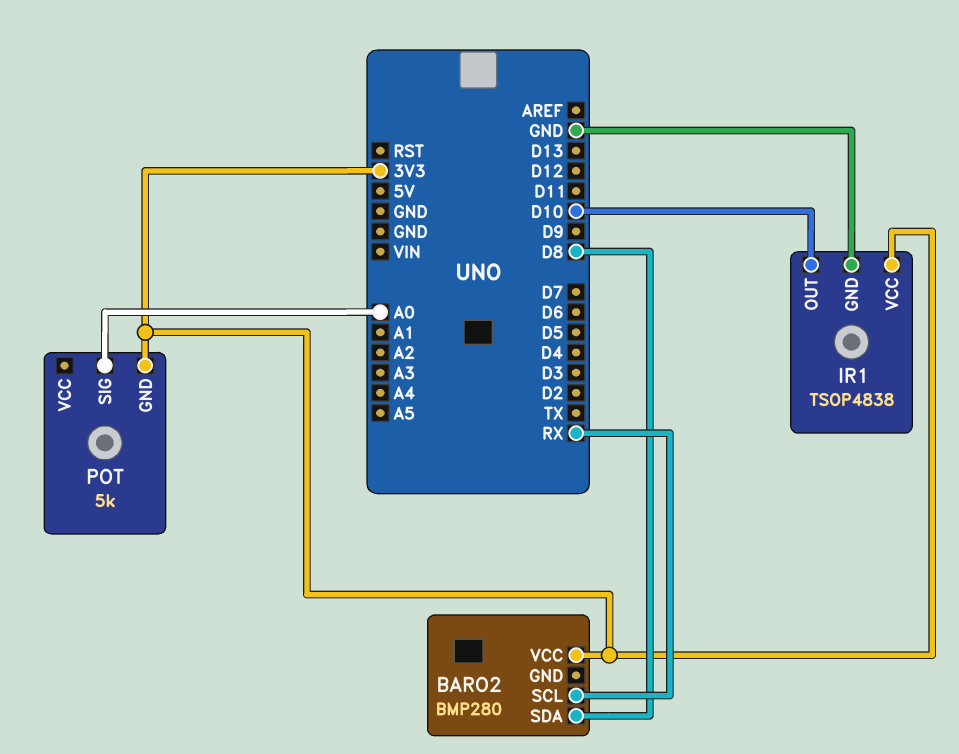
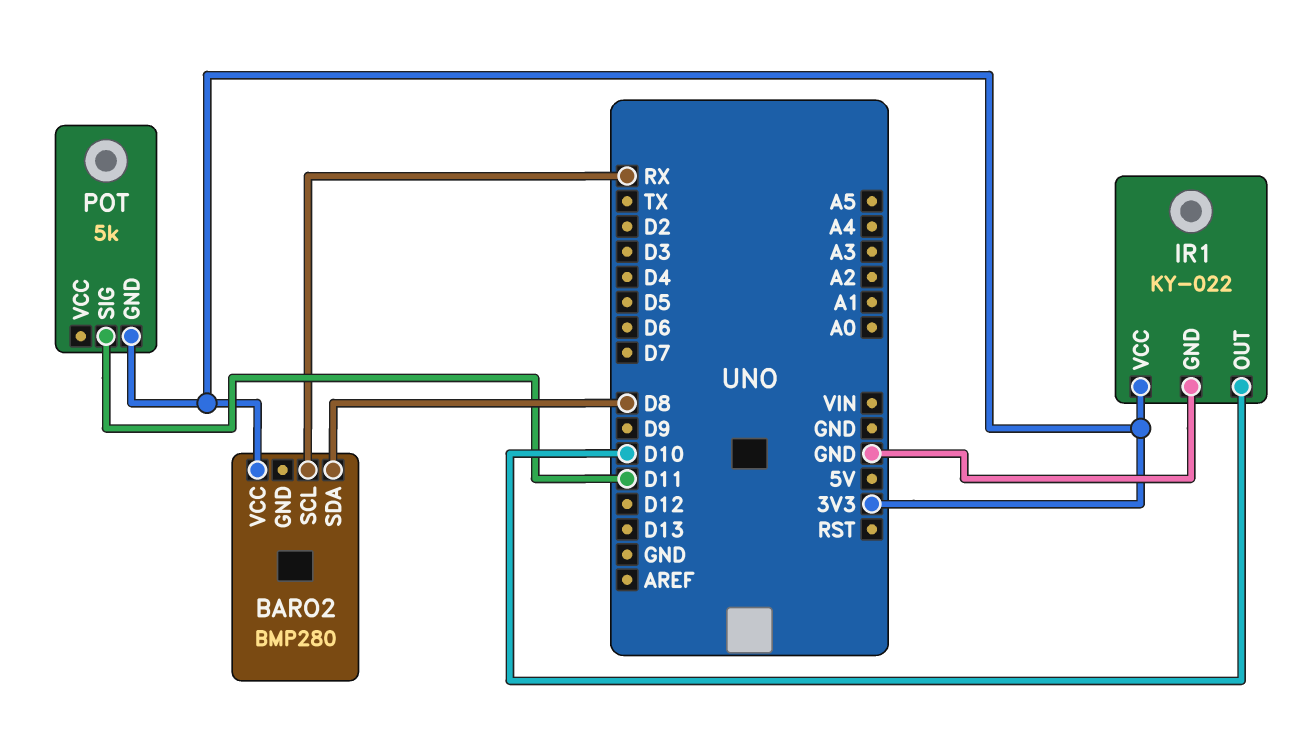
IR1: TSOP4838 -> KY-022
POT pin SIG: A0 -> D11

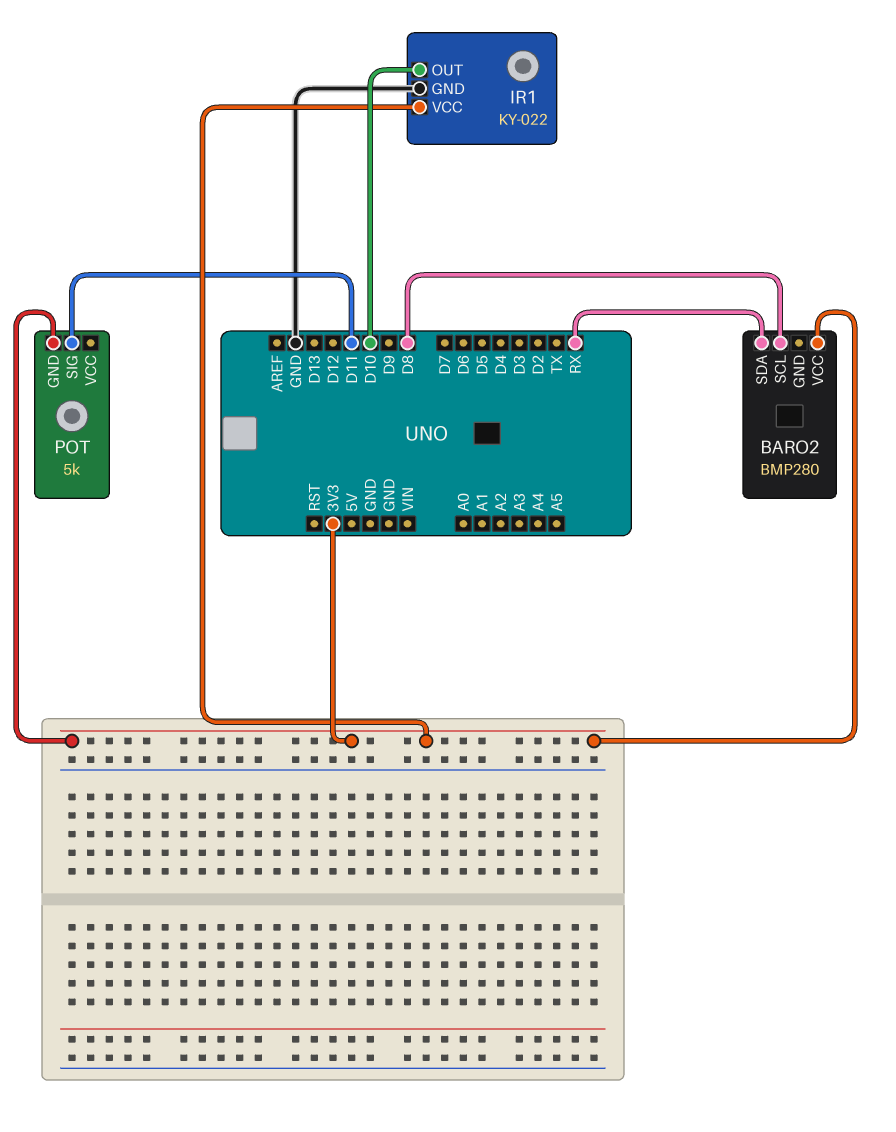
BARO2 pin SCL: RX -> D8
BARO2 pin SDA: D8 -> RX

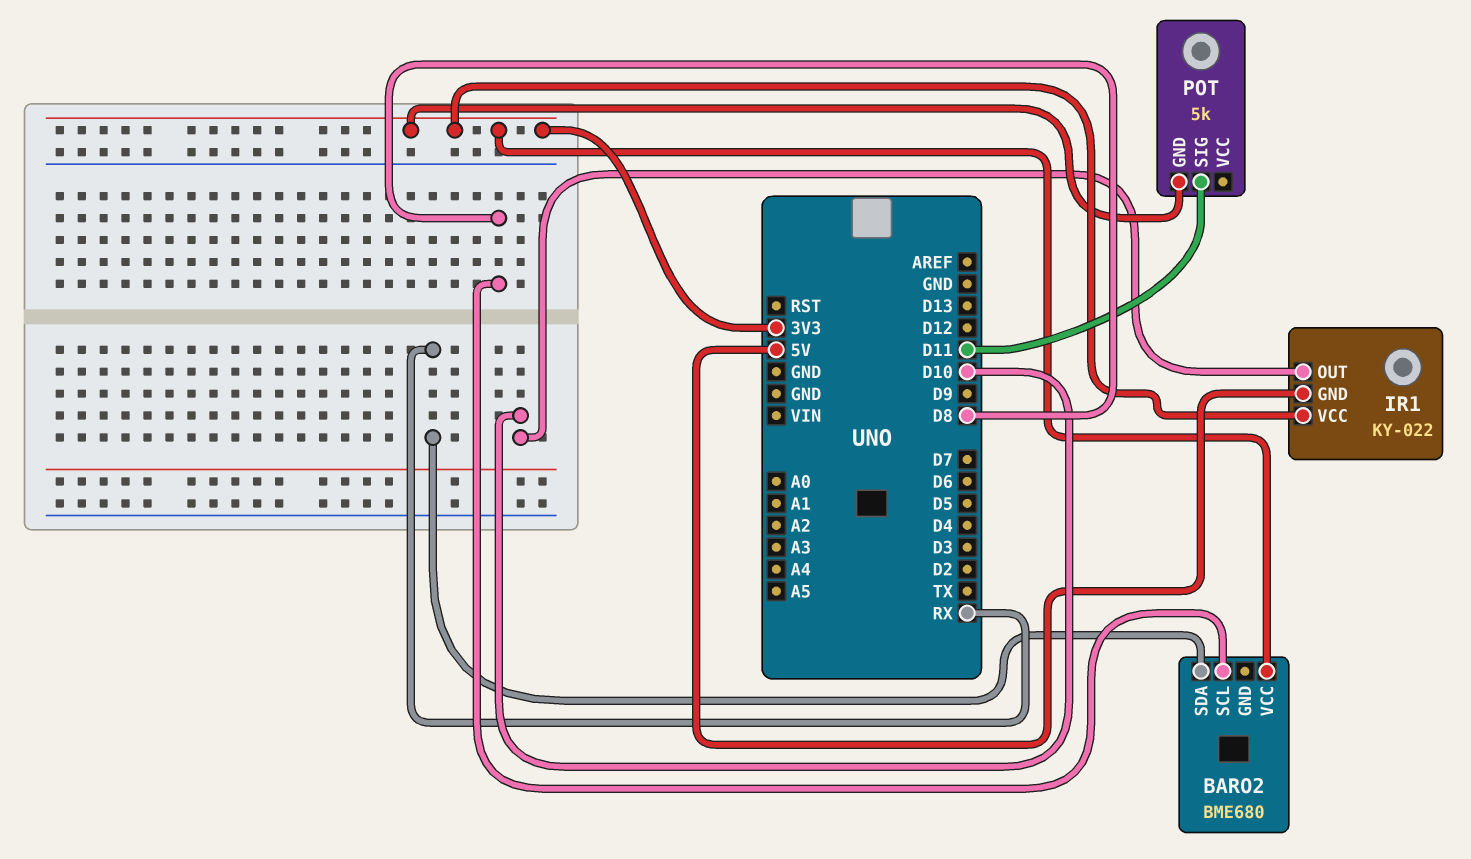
BARO2: BMP280 -> BME680
IR1 pin GND: GND -> 5V

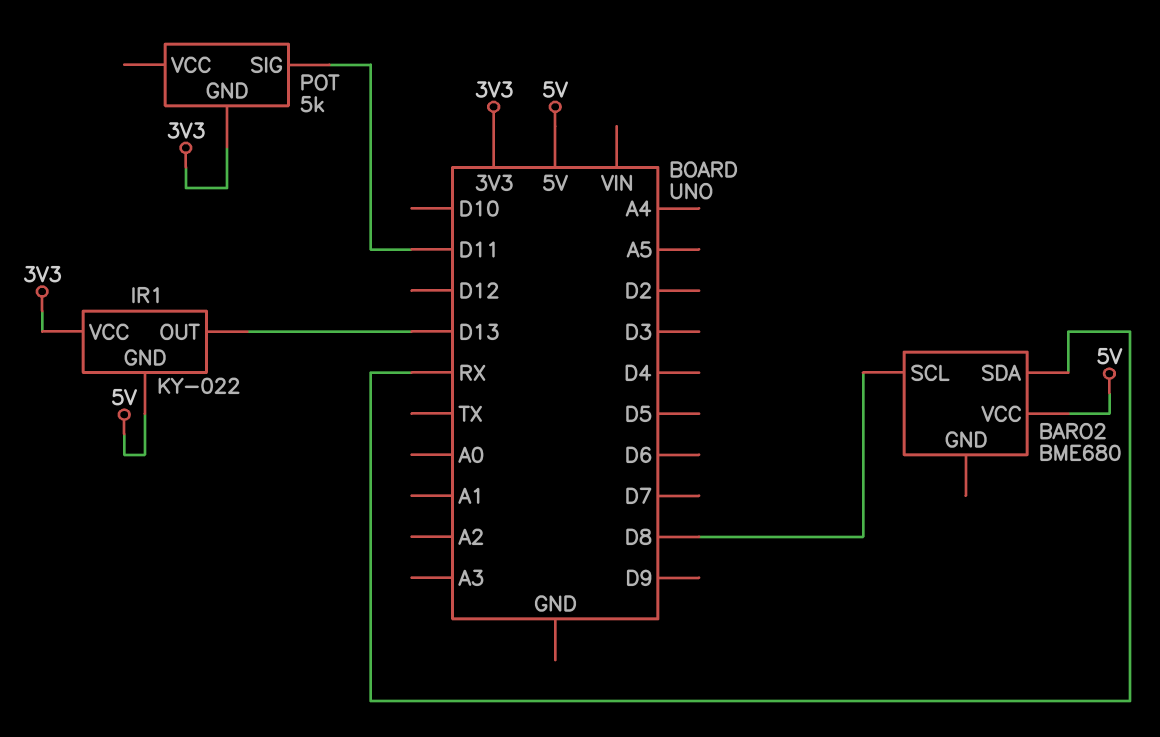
BARO2 pin VCC: 3V3 -> 5V
IR1 pin OUT: D10 -> D13

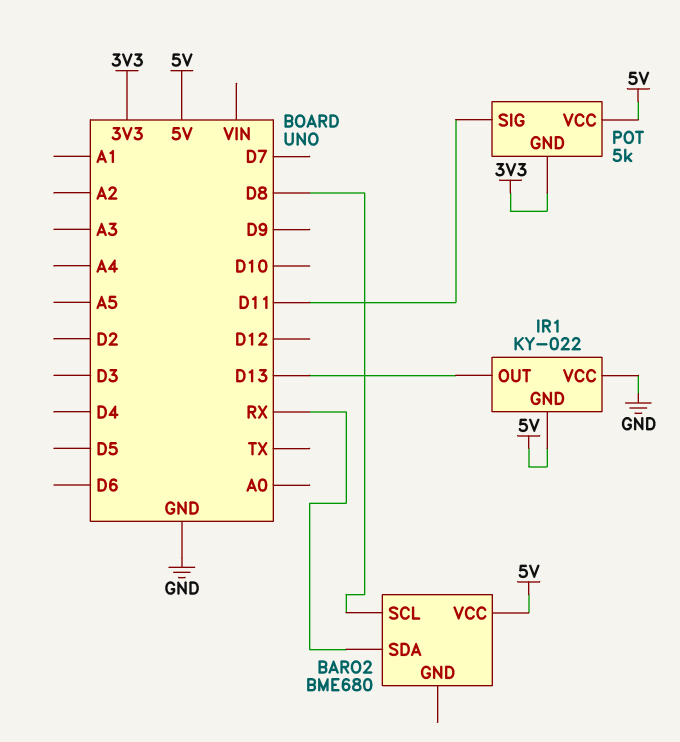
IR1 pin VCC: 3V3 -> GND
POT pin VCC: none -> 5V

